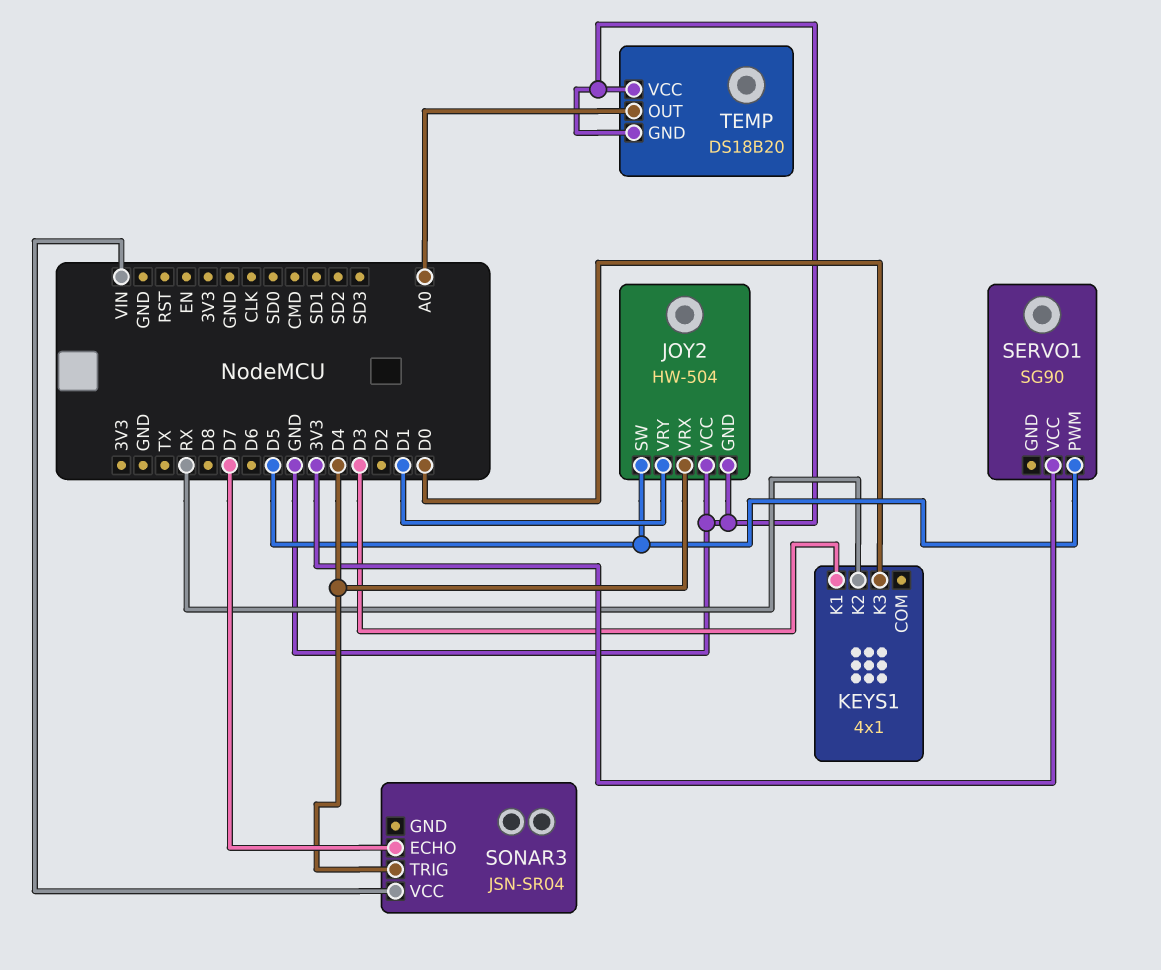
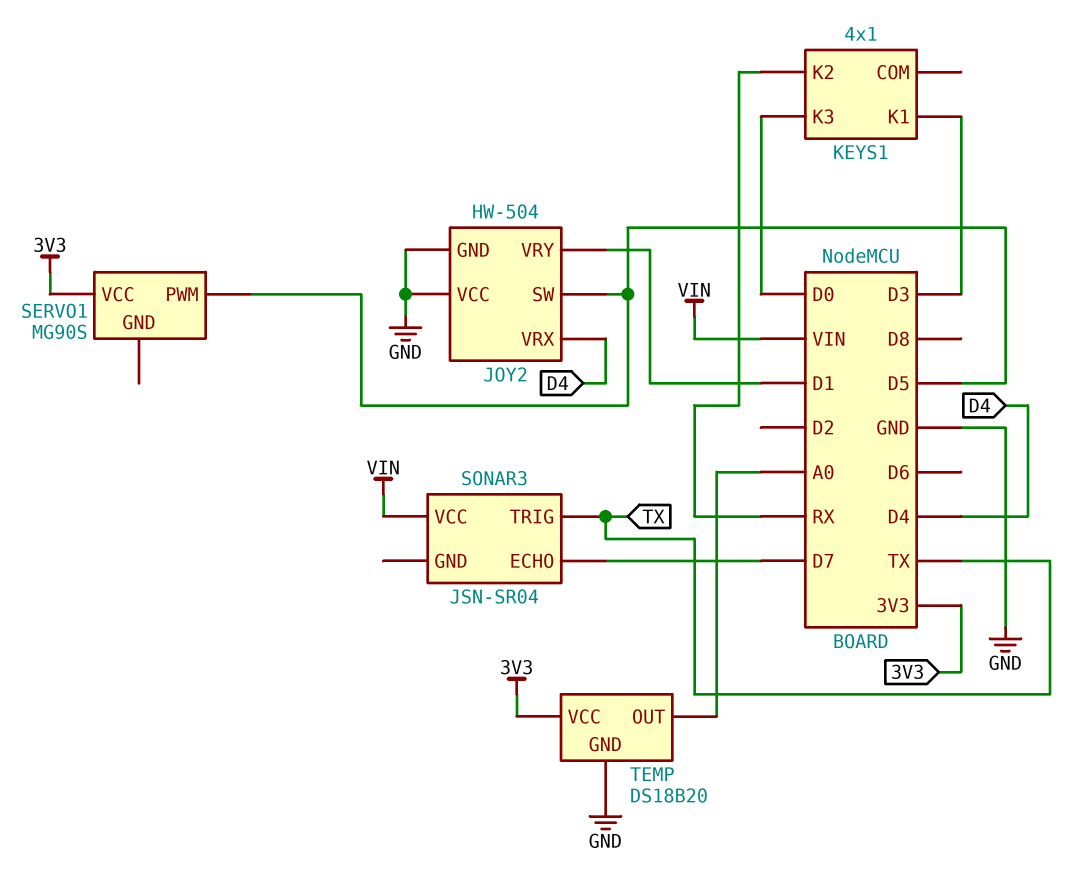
SERVO1: SG90 -> MG90S
SONAR3 pin TRIG: D4 -> TX
TEMP pin VCC: GND -> 3V3

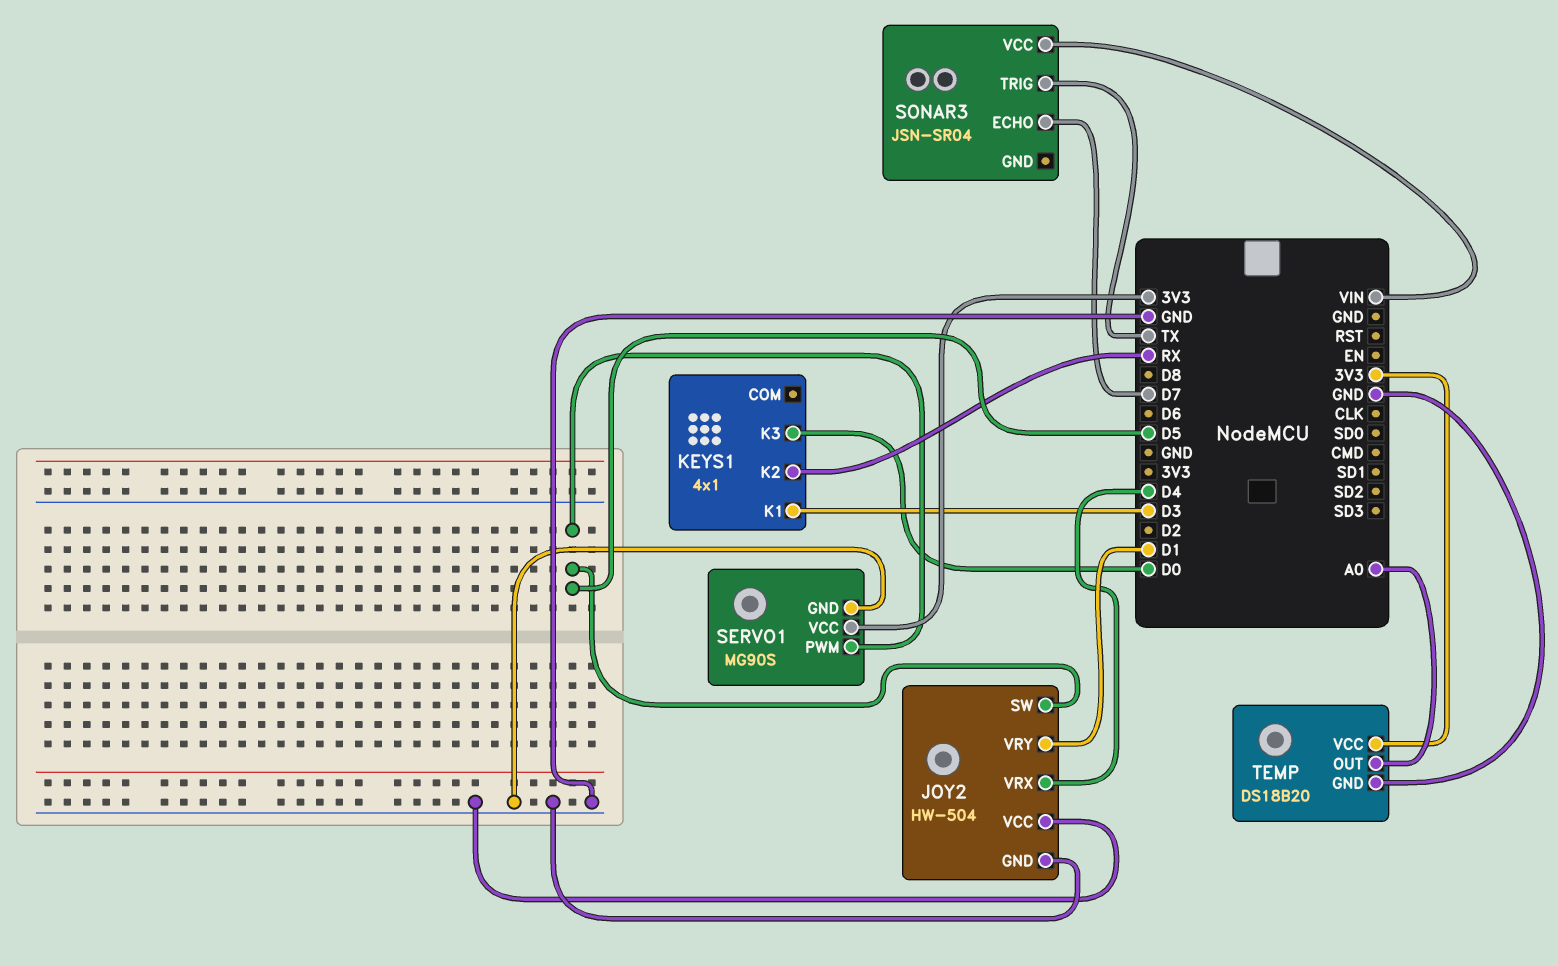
SERVO1 pin GND: none -> GND

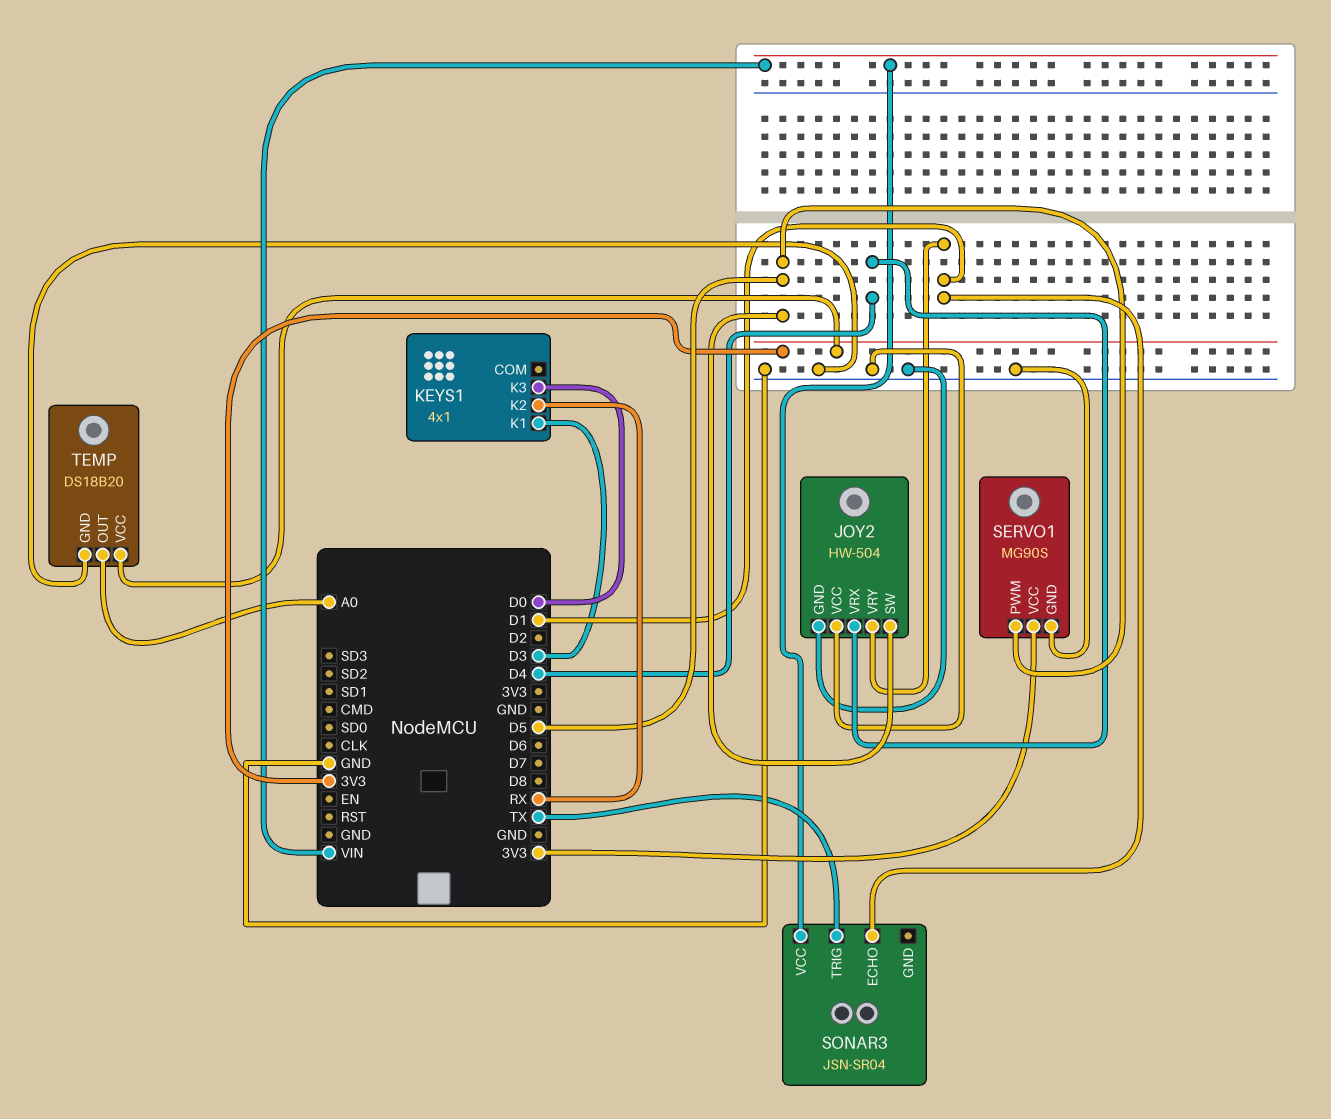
SONAR3 pin ECHO: D7 -> D1

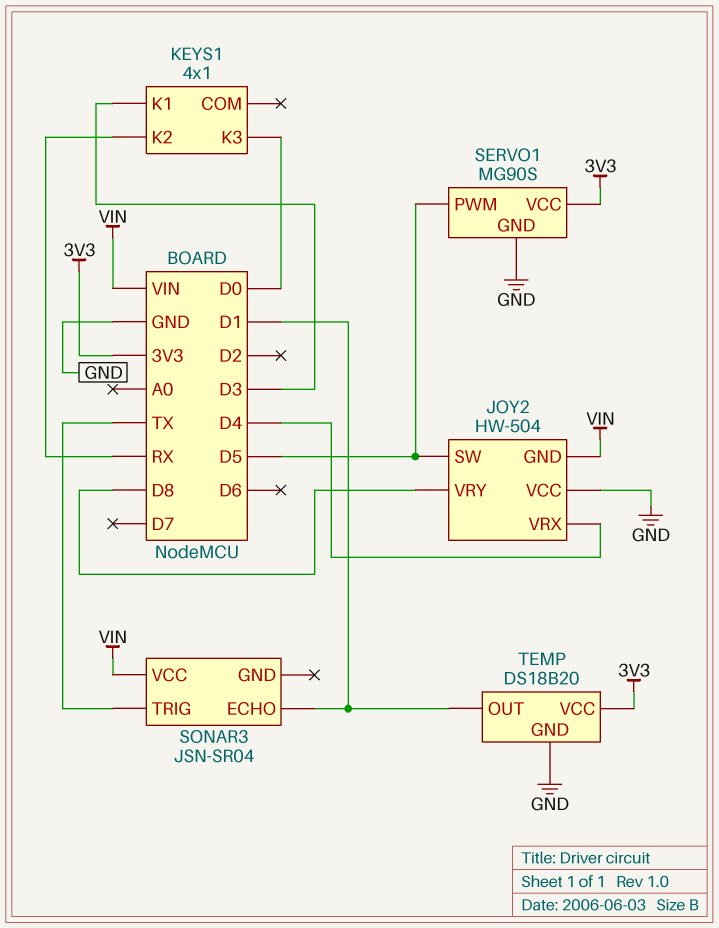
JOY2 pin GND: GND -> VIN
JOY2 pin VRY: D1 -> D8
TEMP pin OUT: A0 -> D1

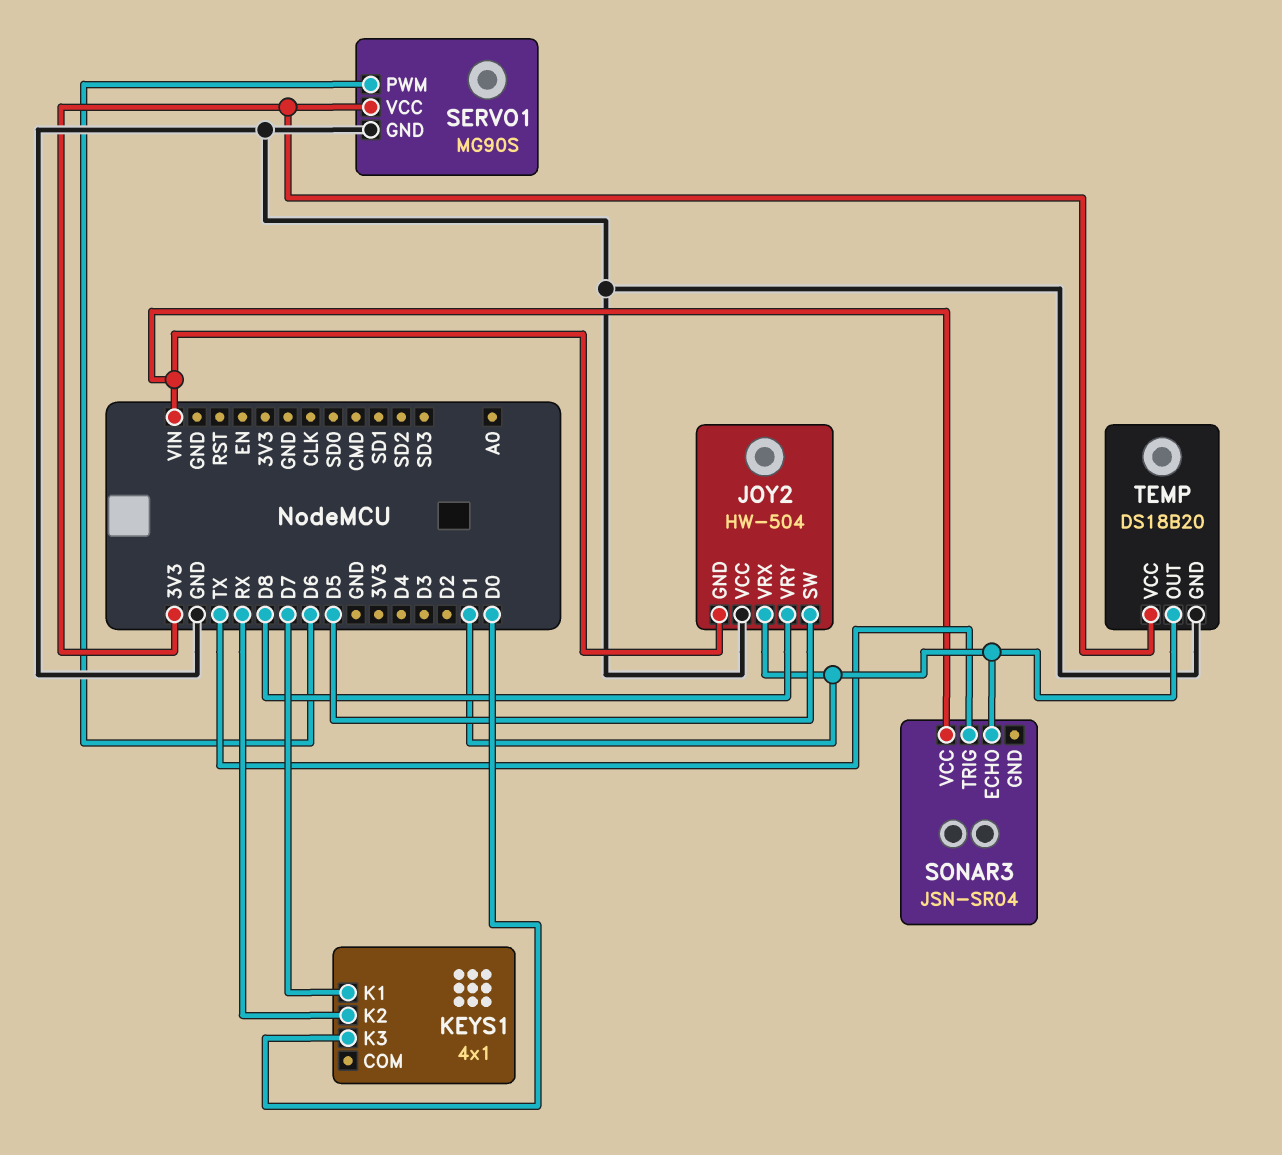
JOY2 pin VRX: D4 -> D1
KEYS1 pin K1: D3 -> D7
SERVO1 pin PWM: D5 -> D6

